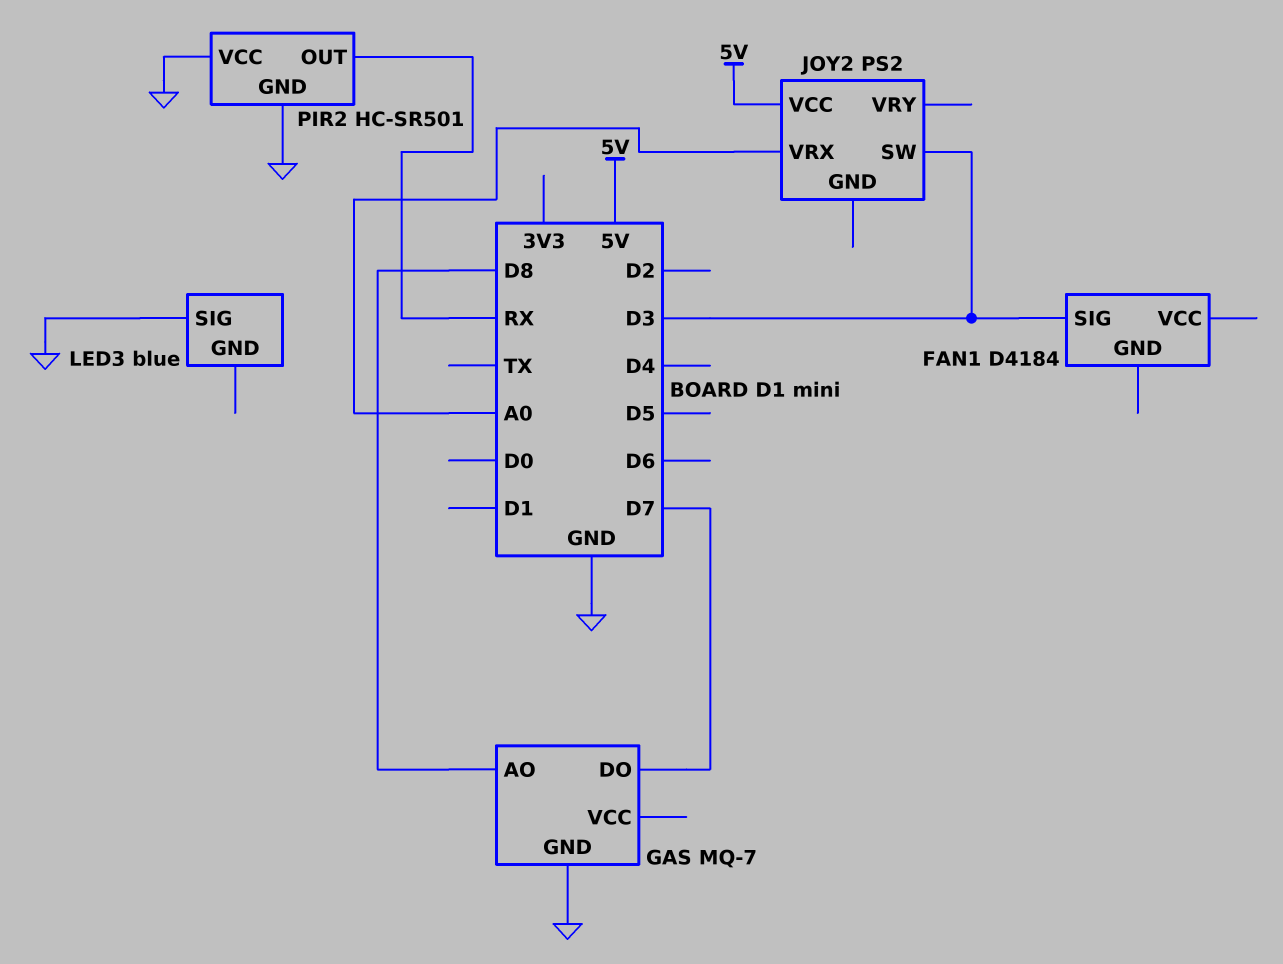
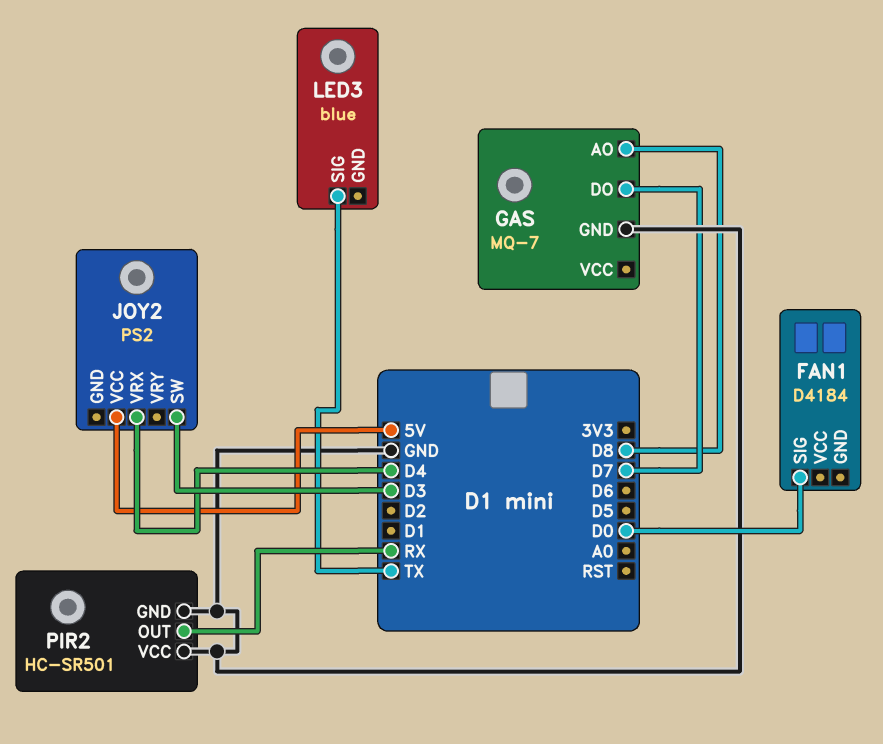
FAN1 pin SIG: D3 -> D0
JOY2 pin VRX: A0 -> D4
LED3 pin SIG: GND -> TX

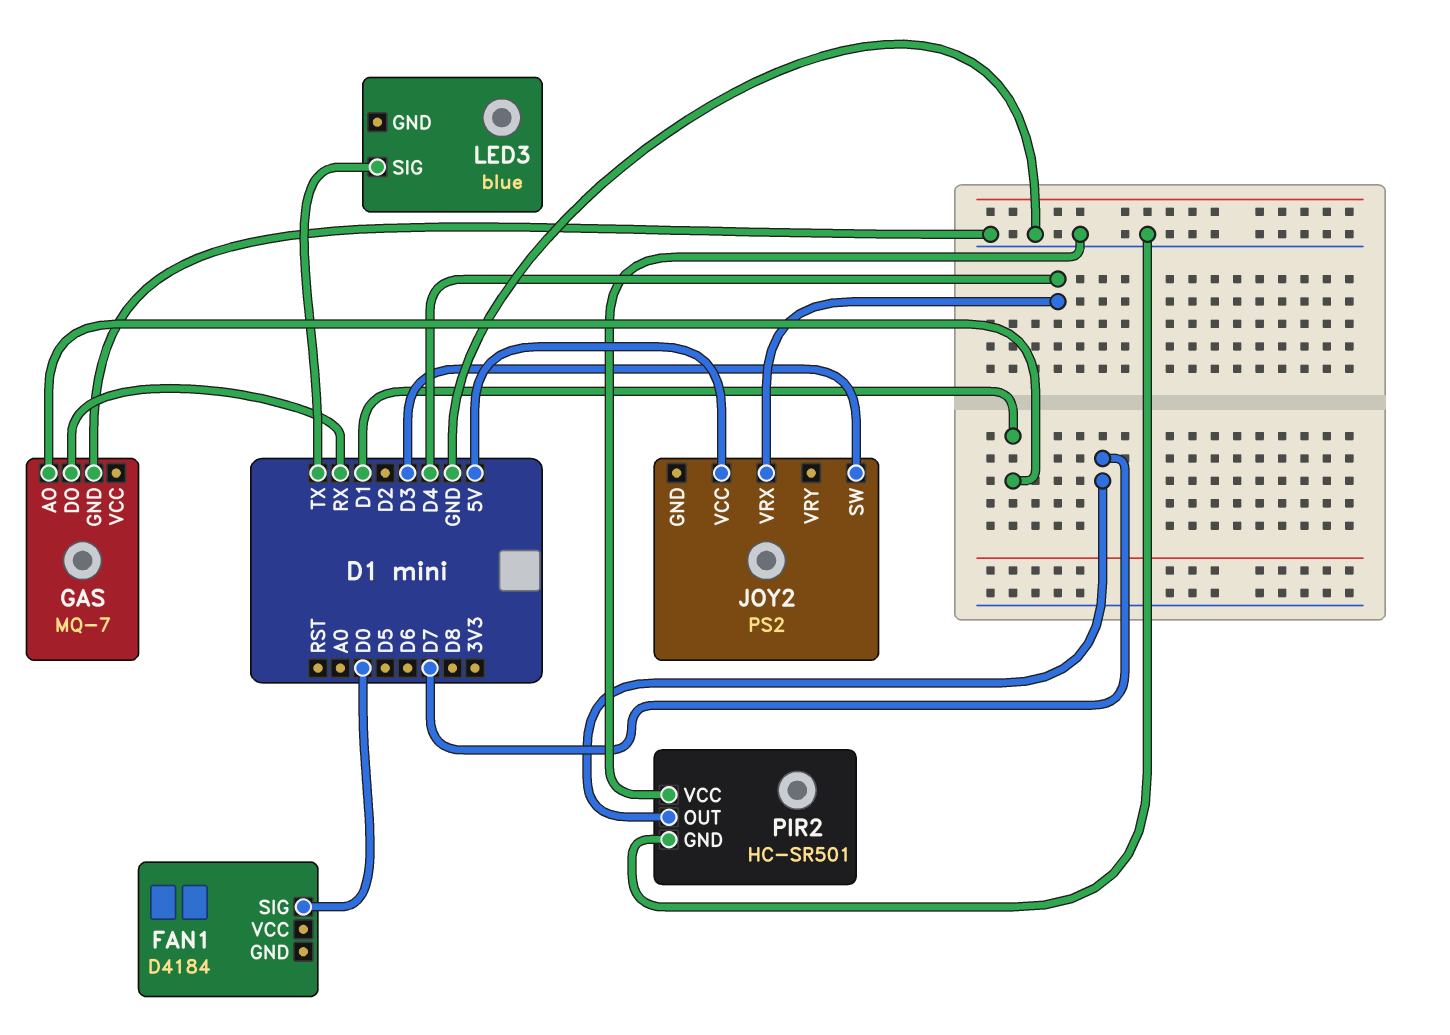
GAS pin AO: D8 -> D1
GAS pin DO: D7 -> RX
PIR2 pin OUT: RX -> D7

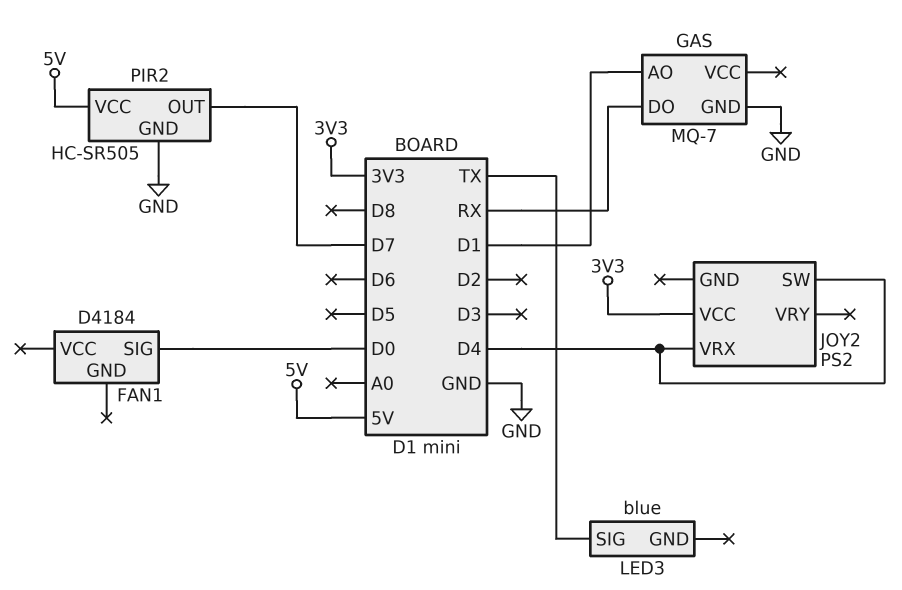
JOY2 pin SW: D3 -> D4
JOY2 pin VCC: 5V -> 3V3
PIR2: HC-SR501 -> HC-SR505
PIR2 pin VCC: GND -> 5V

